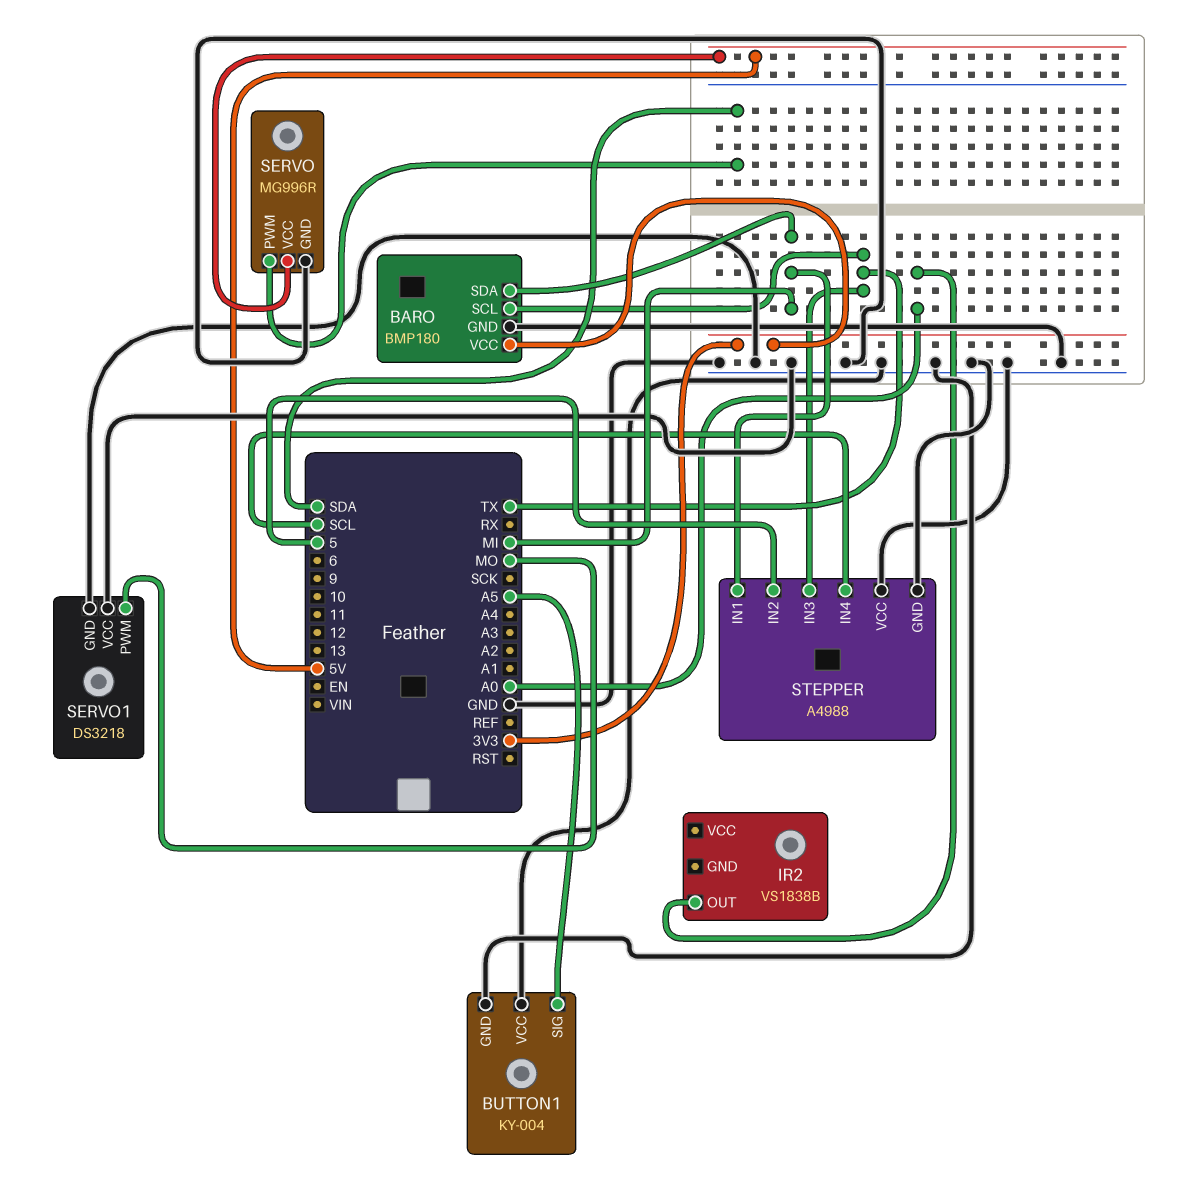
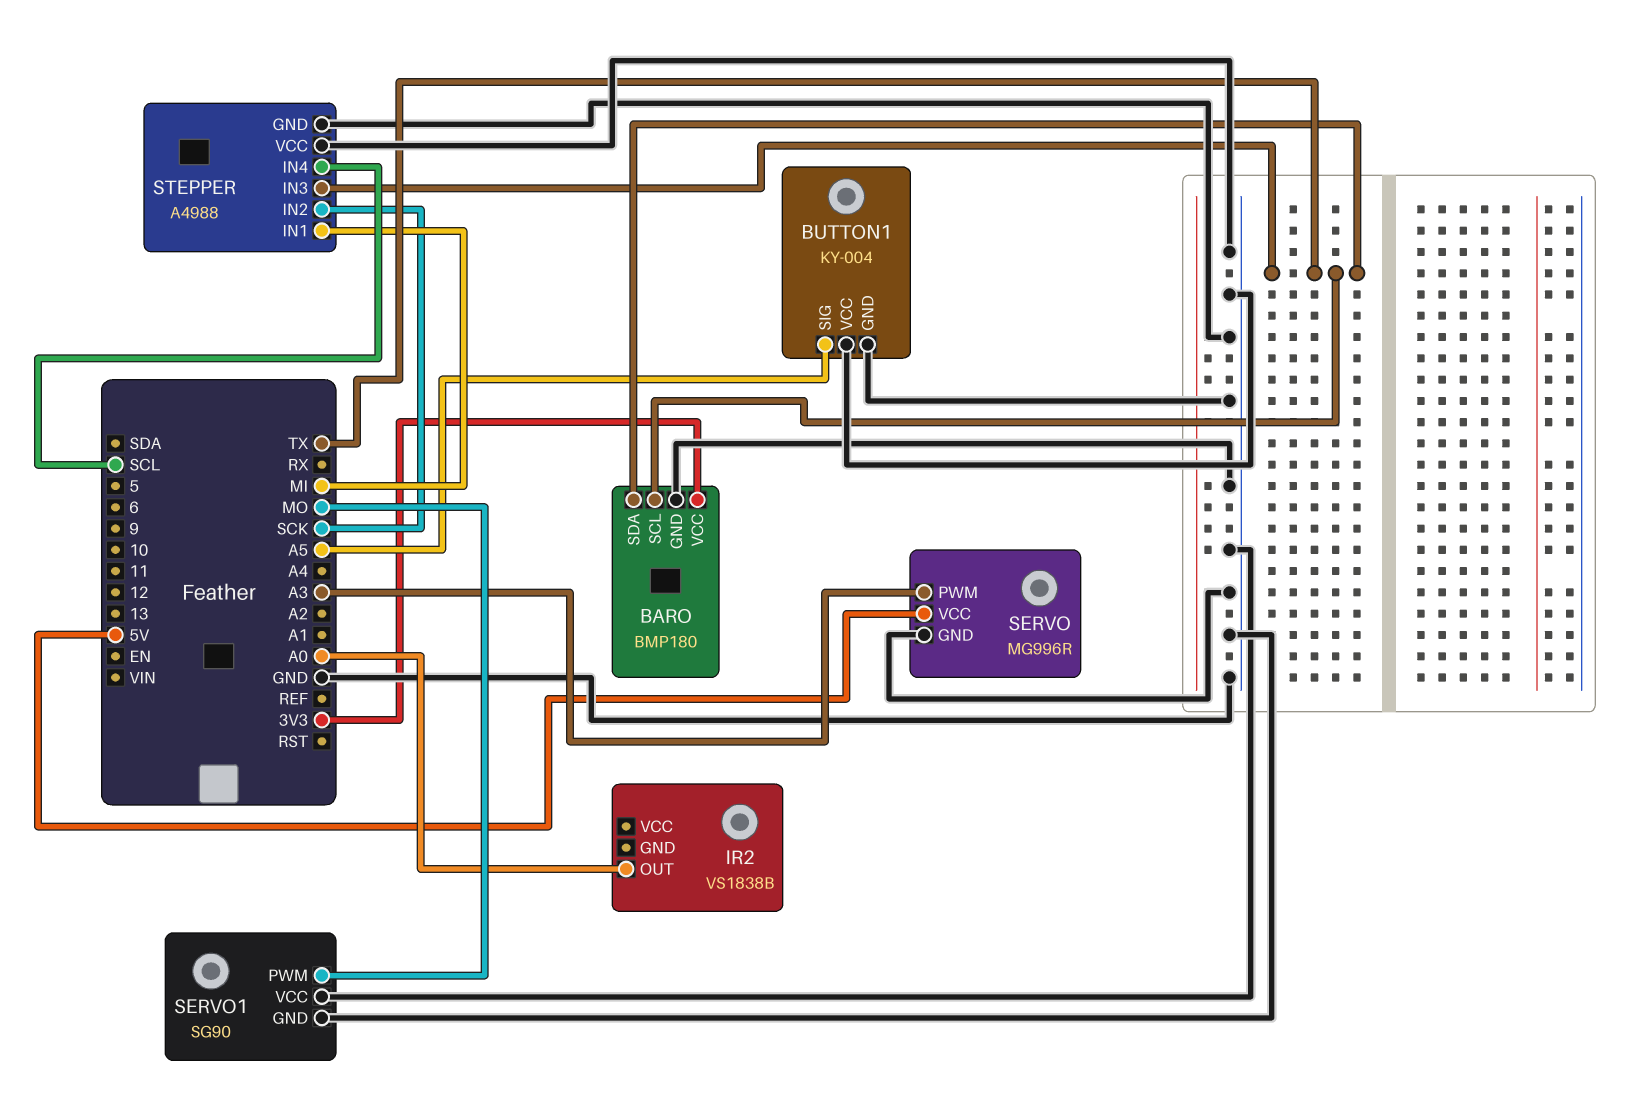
BARO pin SDA: MI -> TX
SERVO pin PWM: SDA -> A3
SERVO1: DS3218 -> SG90
STEPPER pin IN2: 5 -> SCK

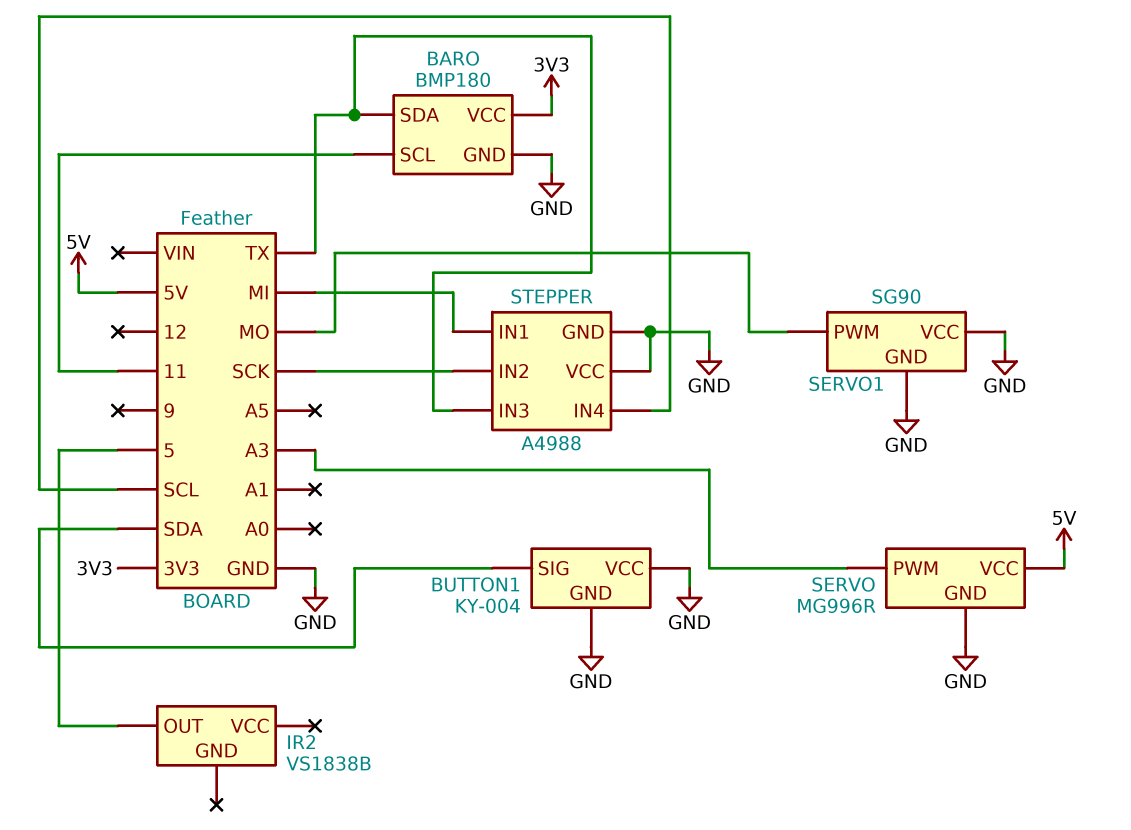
BARO pin SCL: TX -> 11
BUTTON1 pin SIG: A5 -> SDA
IR2 pin OUT: A0 -> 5

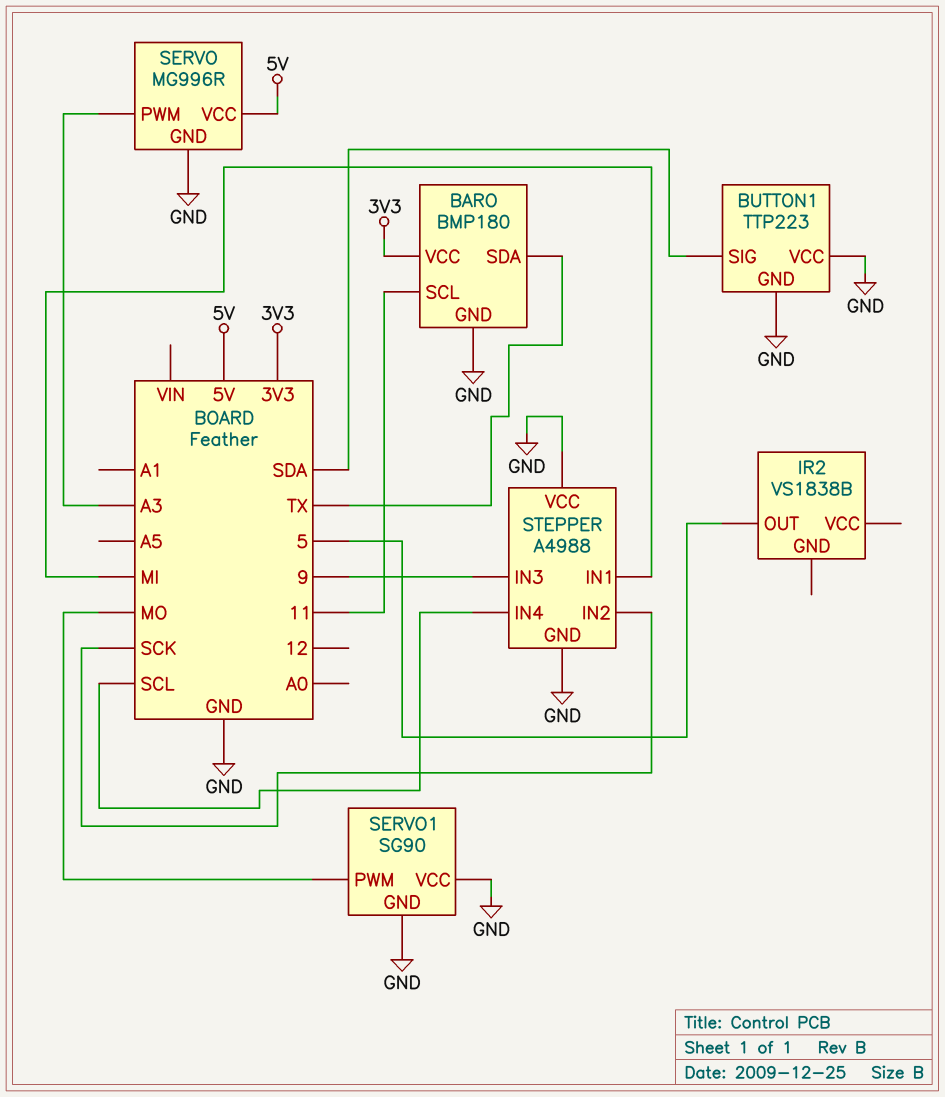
BUTTON1: KY-004 -> TTP223
STEPPER pin IN3: TX -> 9

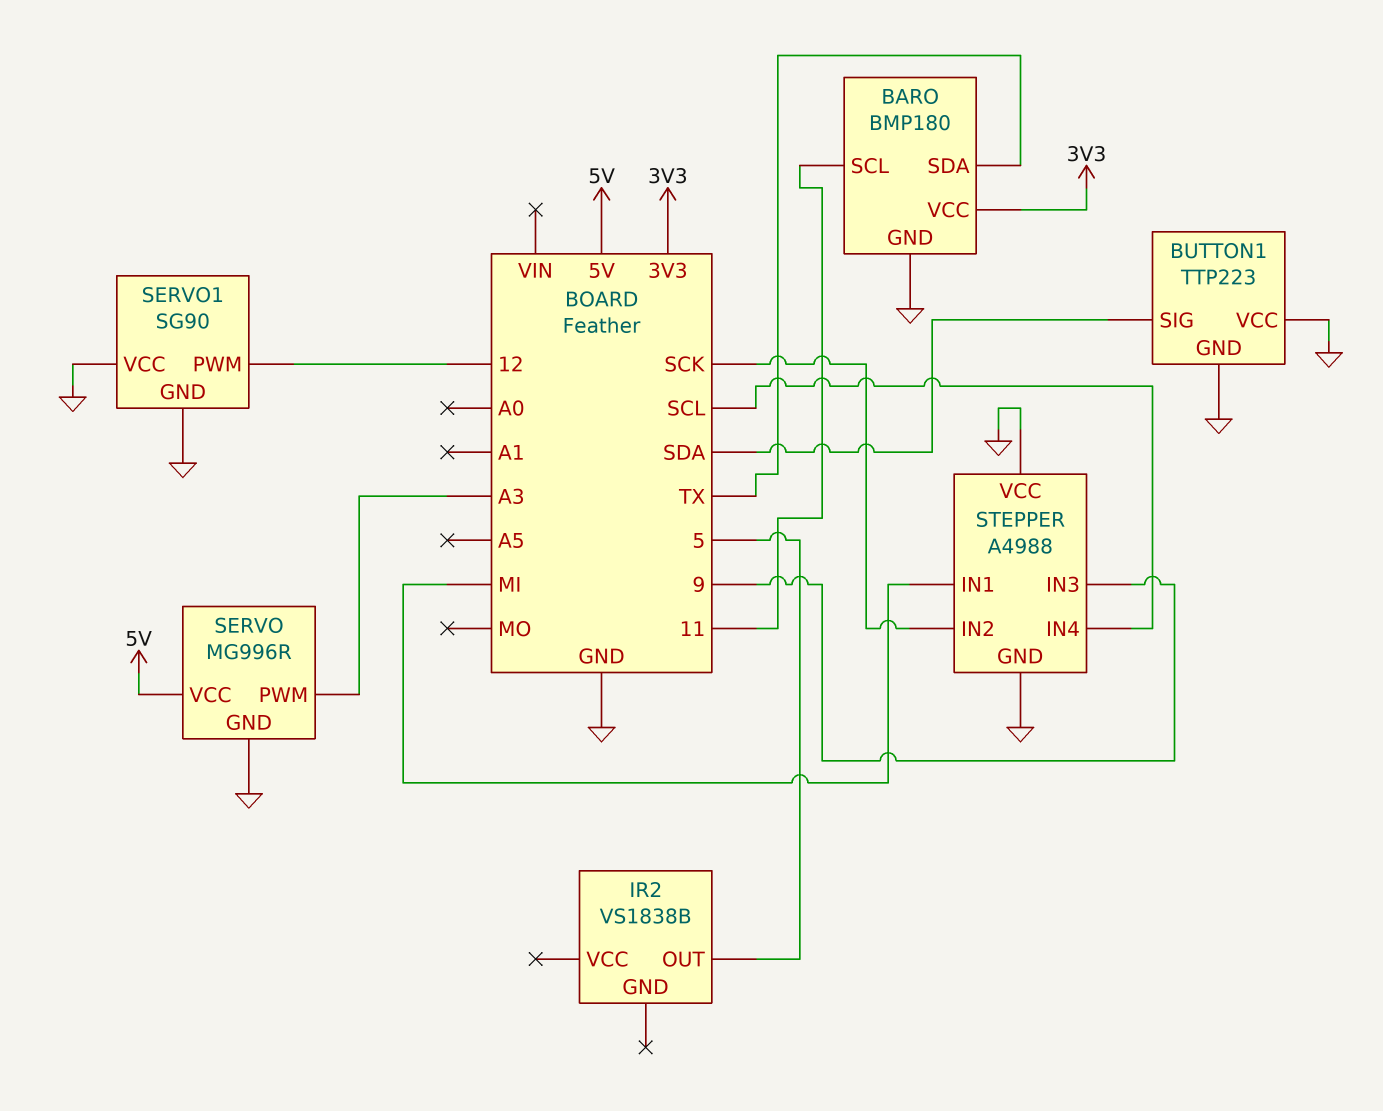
SERVO1 pin PWM: MO -> 12

